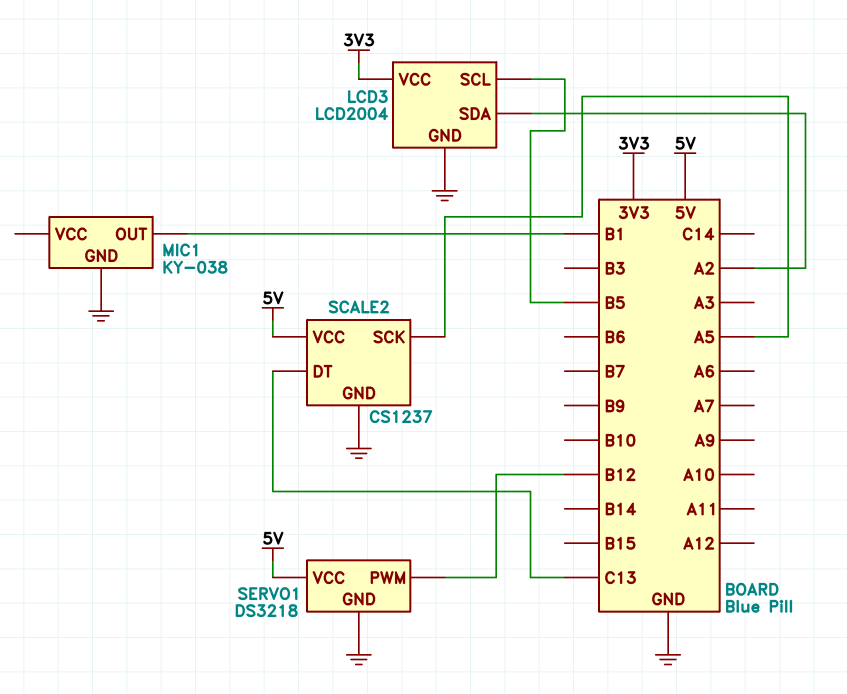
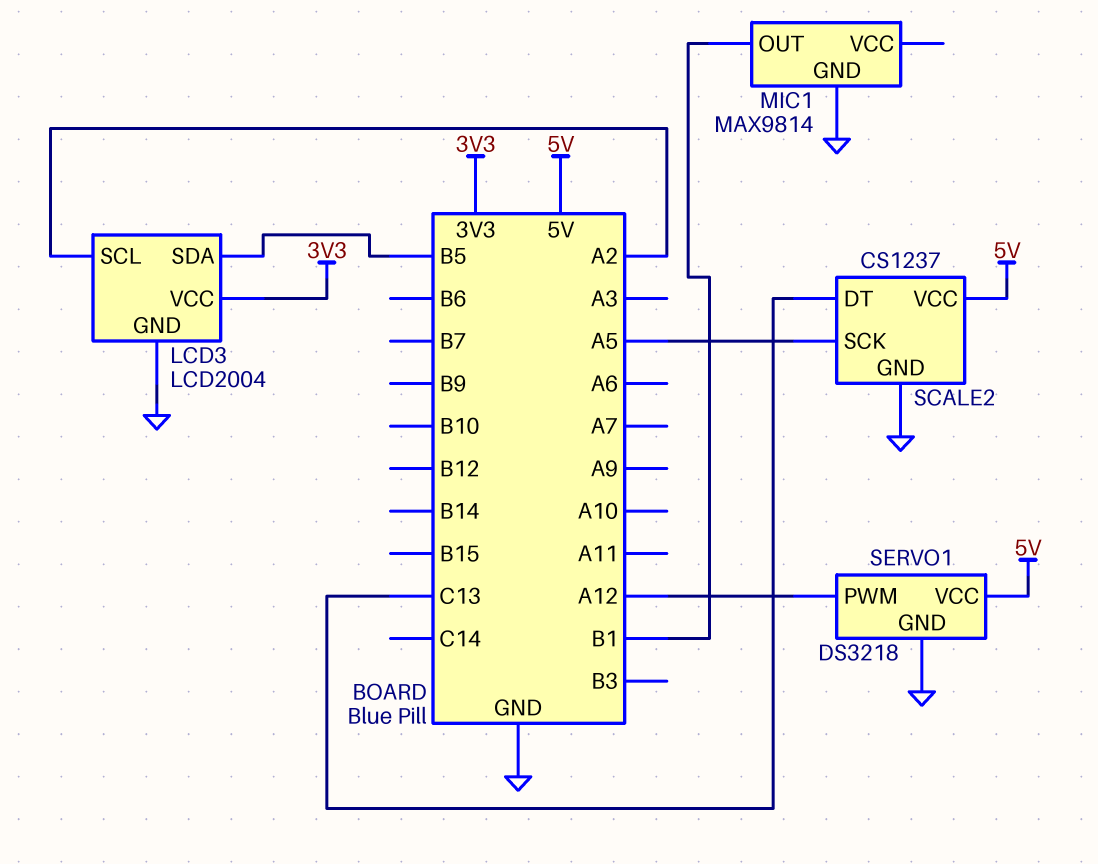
LCD3 pin SCL: B5 -> A2
LCD3 pin SDA: A2 -> B5
MIC1: KY-038 -> MAX9814
SERVO1 pin PWM: B12 -> A12

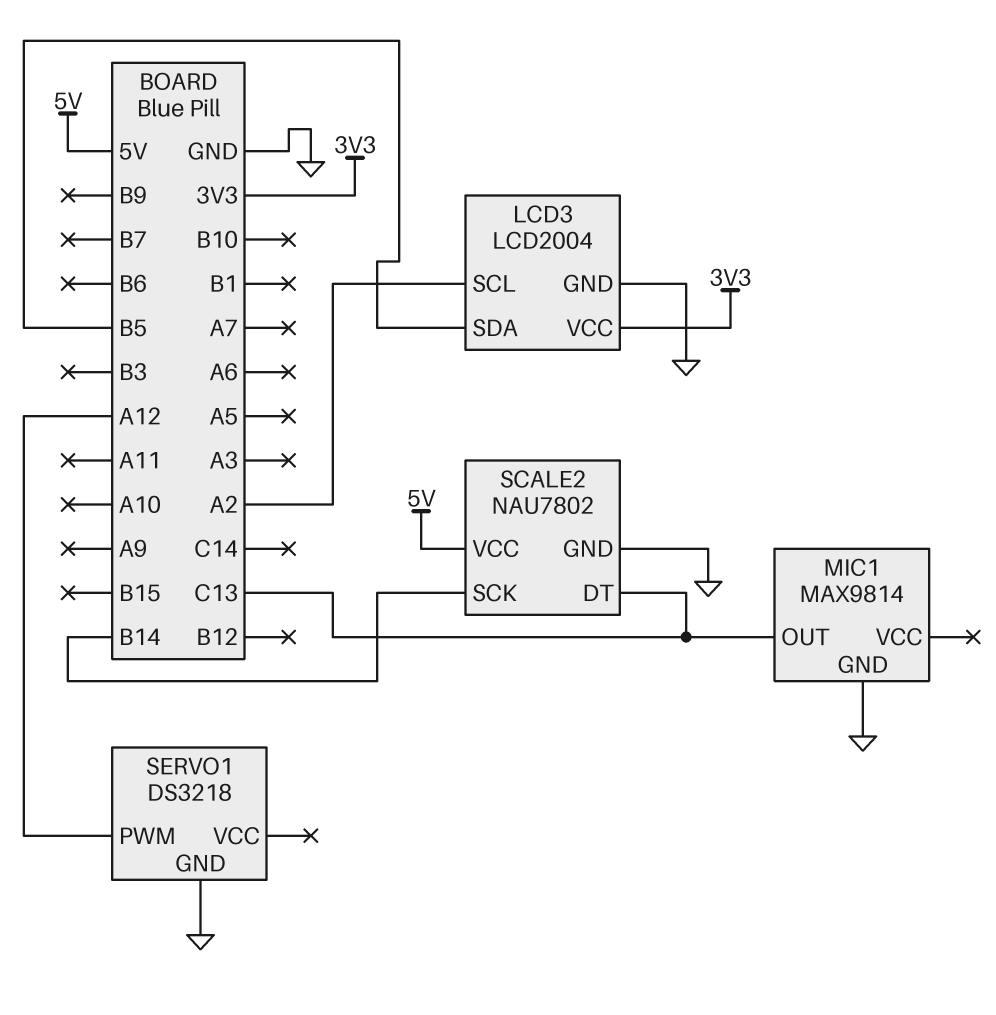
MIC1 pin OUT: B1 -> C13
SCALE2: CS1237 -> NAU7802
SCALE2 pin SCK: A5 -> B14
SERVO1 pin VCC: 5V -> none

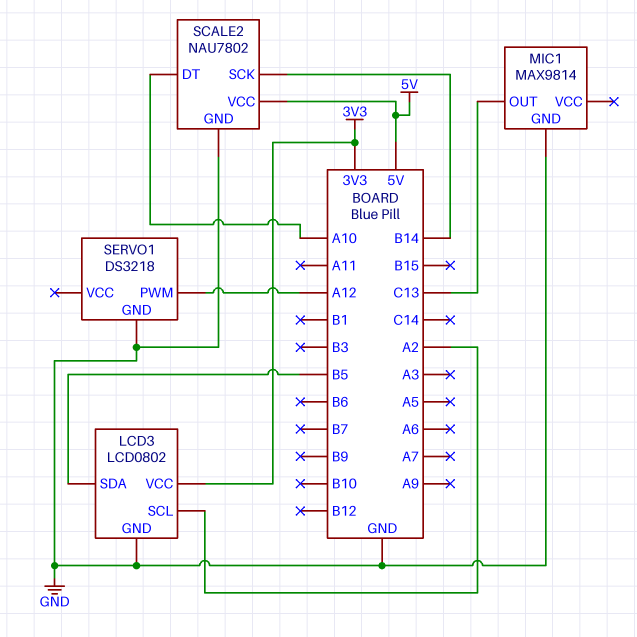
LCD3: LCD2004 -> LCD0802
SCALE2 pin DT: C13 -> A10

